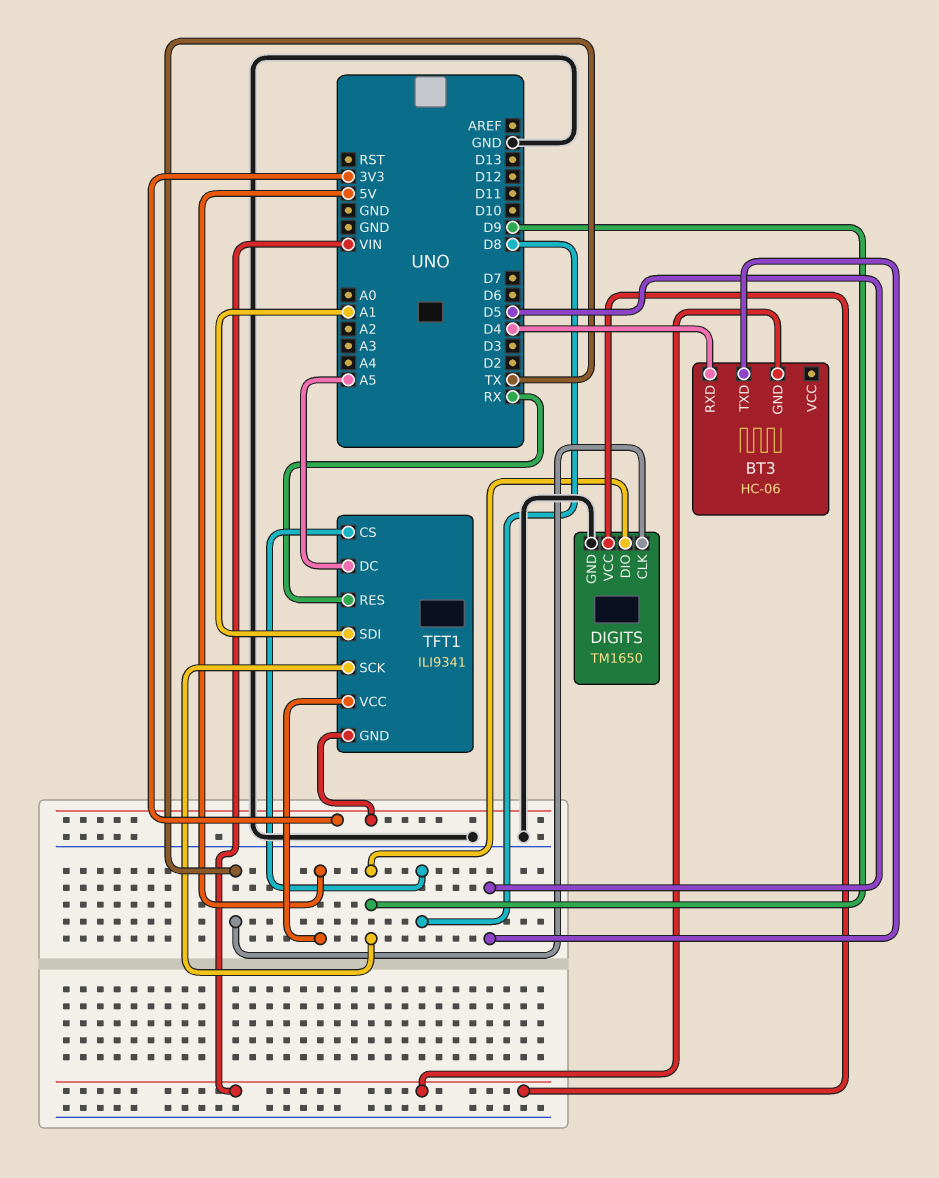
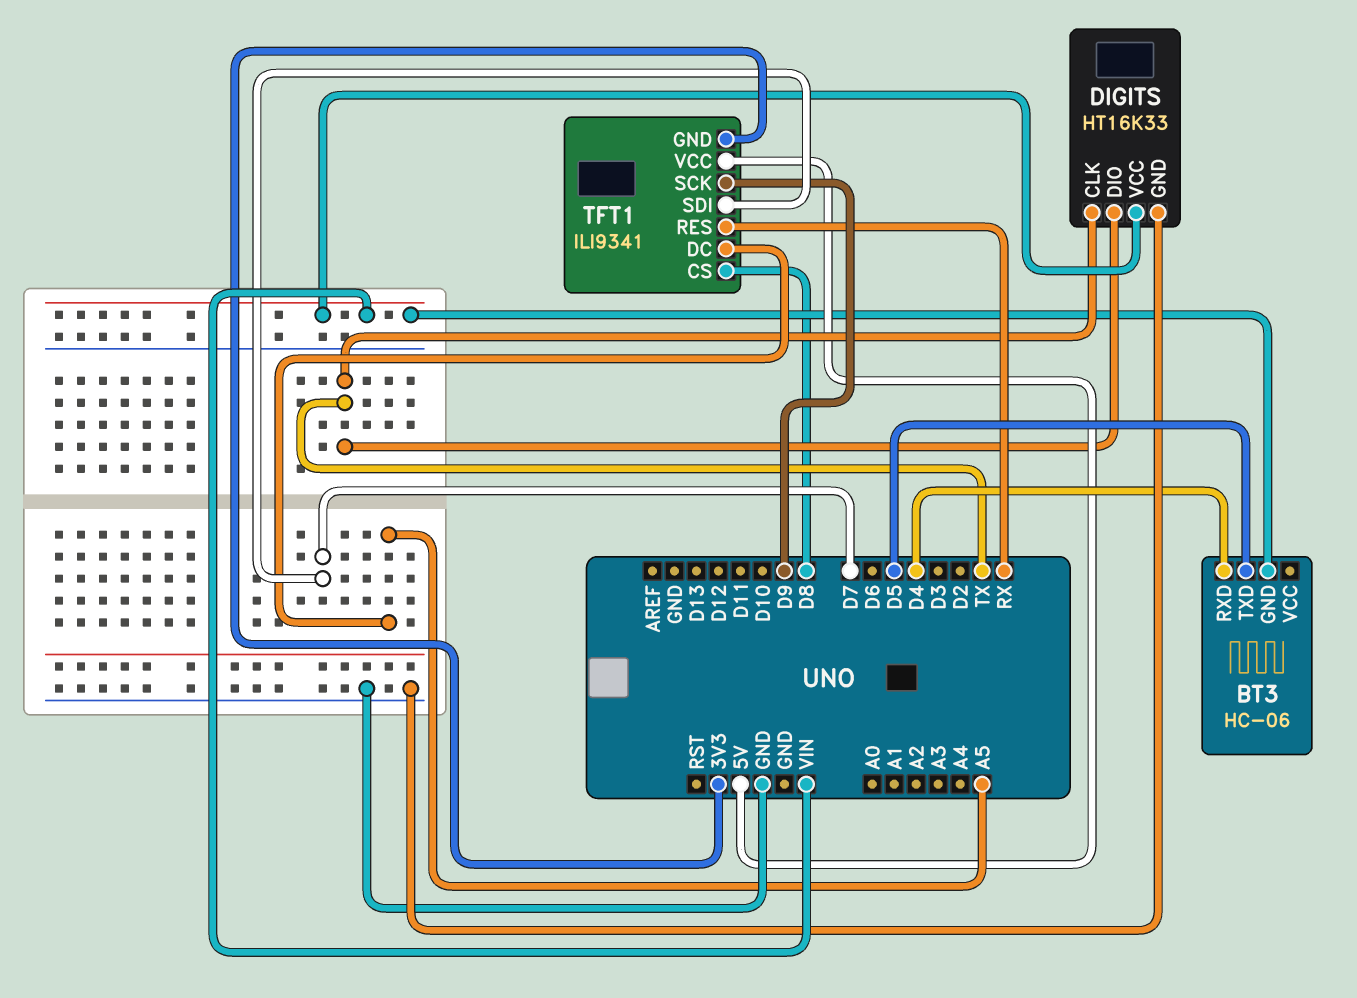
DIGITS: TM1650 -> HT16K33
DIGITS pin DIO: D9 -> TX
TFT1 pin SDI: A1 -> D7

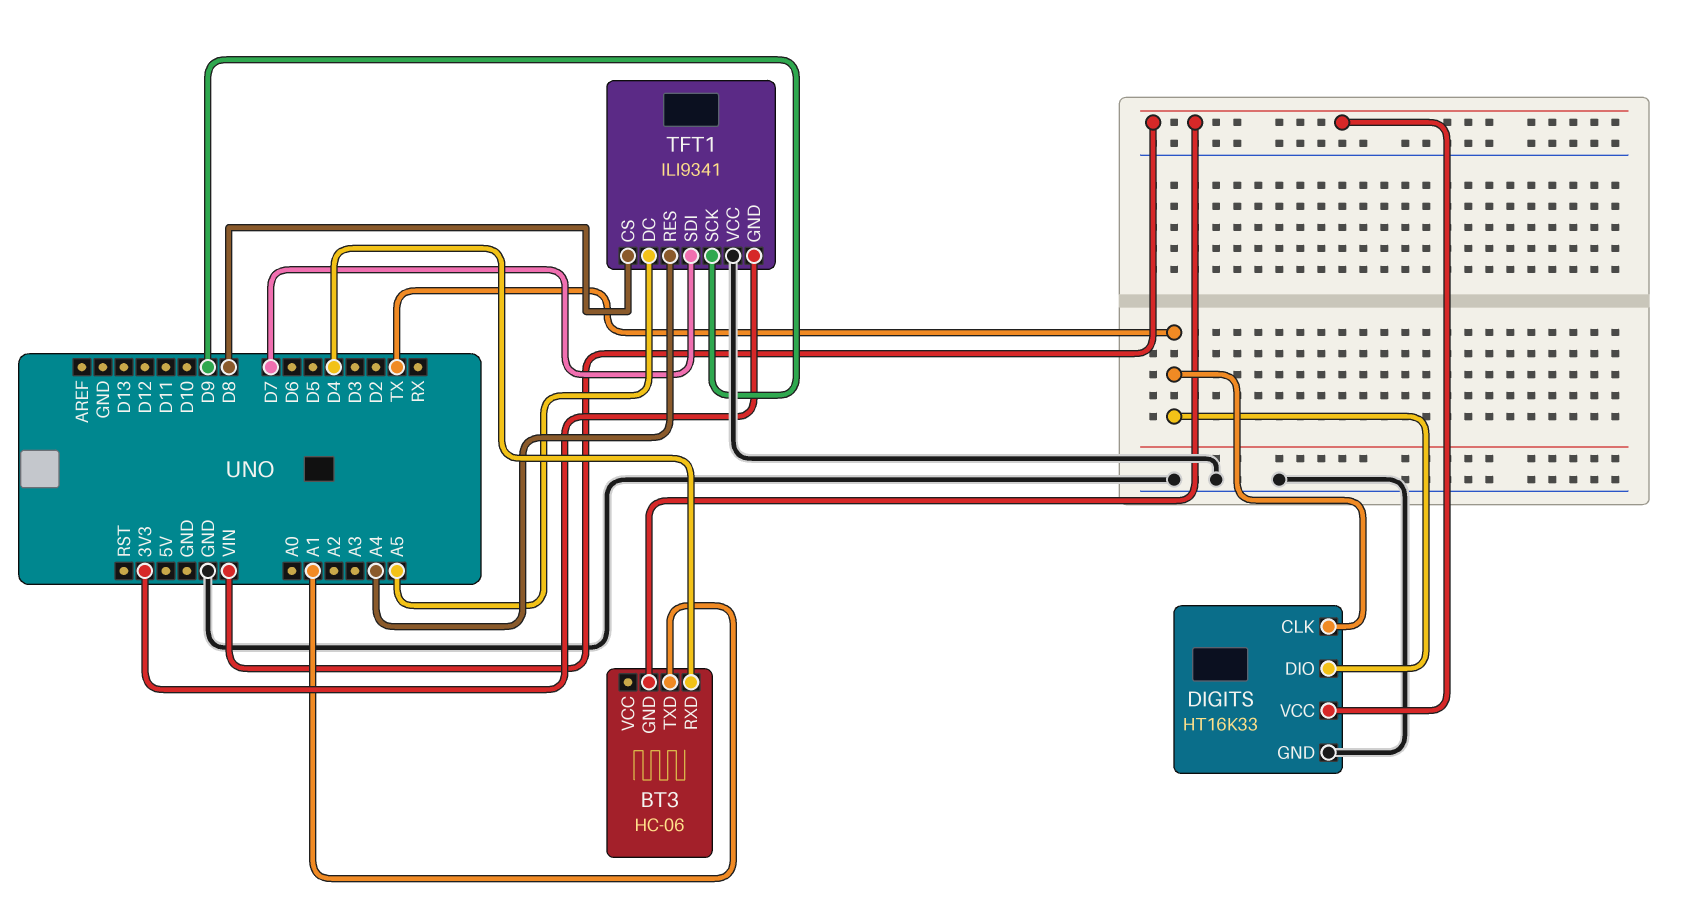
BT3 pin TXD: D5 -> A1
TFT1 pin RES: RX -> A4
TFT1 pin VCC: 5V -> GND

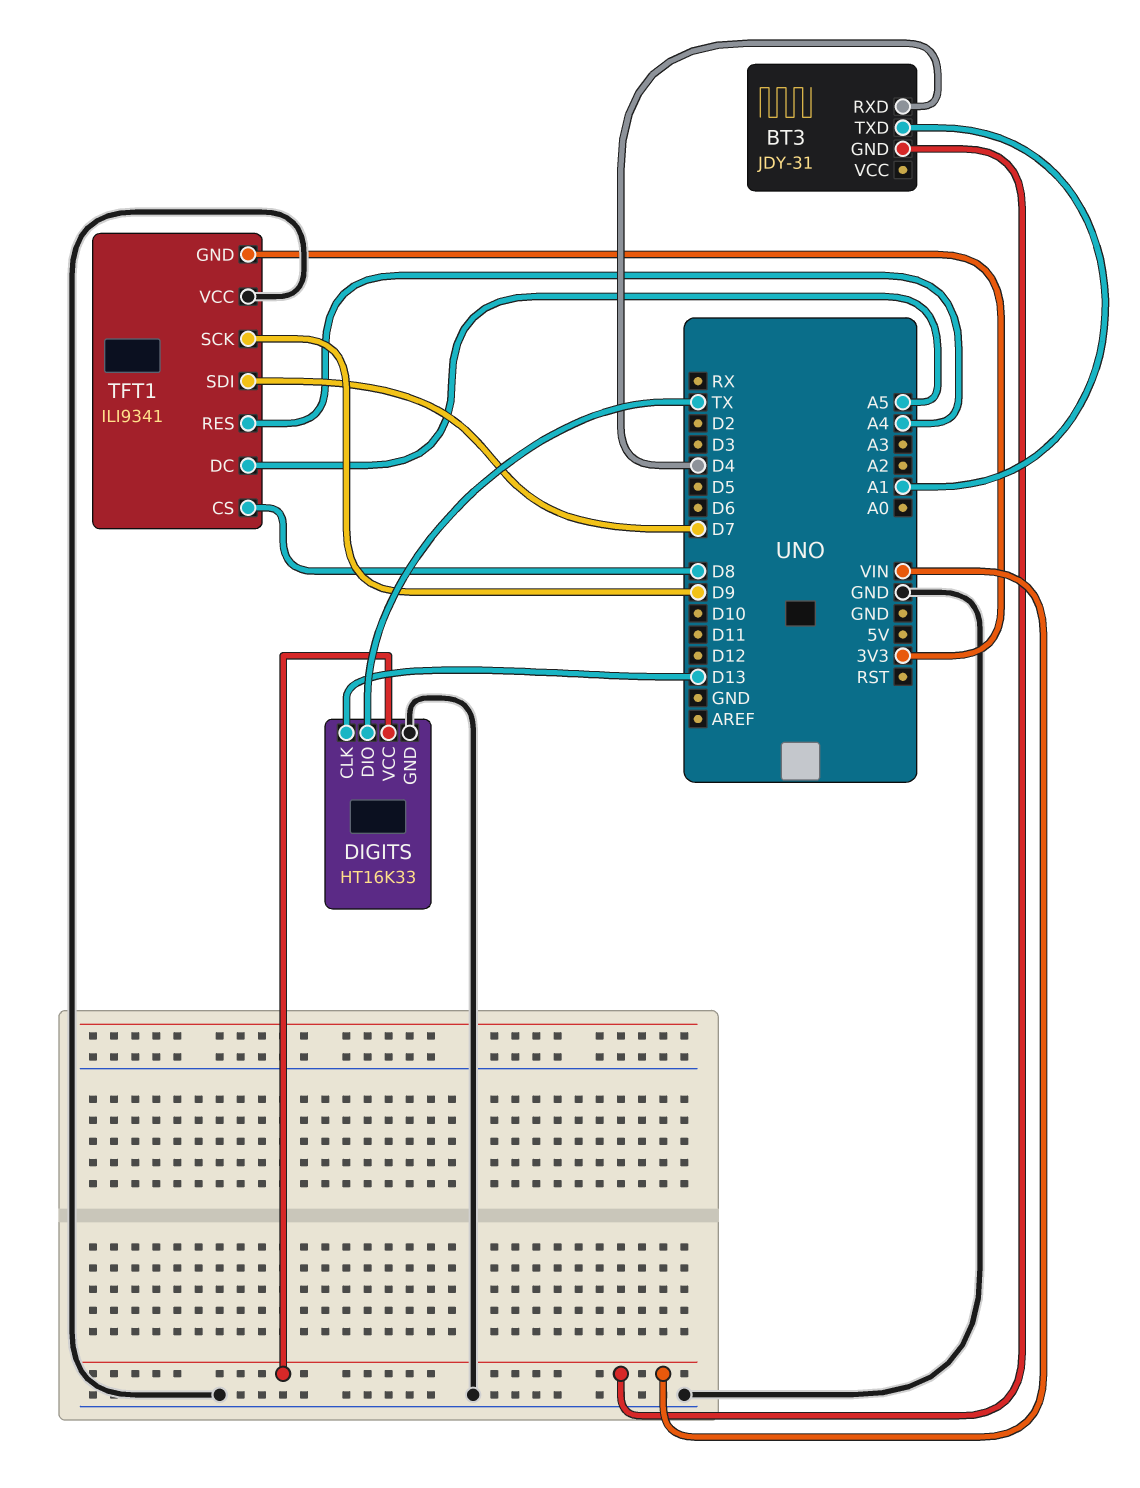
BT3: HC-06 -> JDY-31
DIGITS pin CLK: TX -> D13

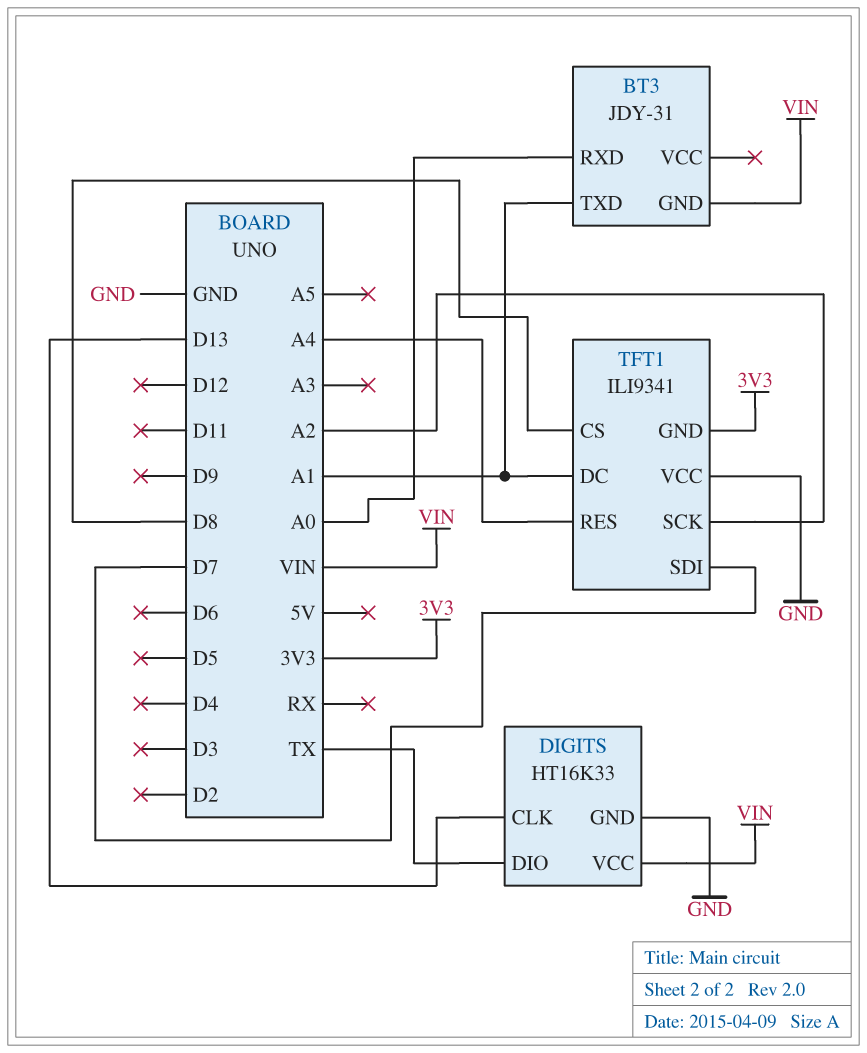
BT3 pin RXD: D4 -> A0
TFT1 pin DC: A5 -> A1
TFT1 pin SCK: D9 -> A2

